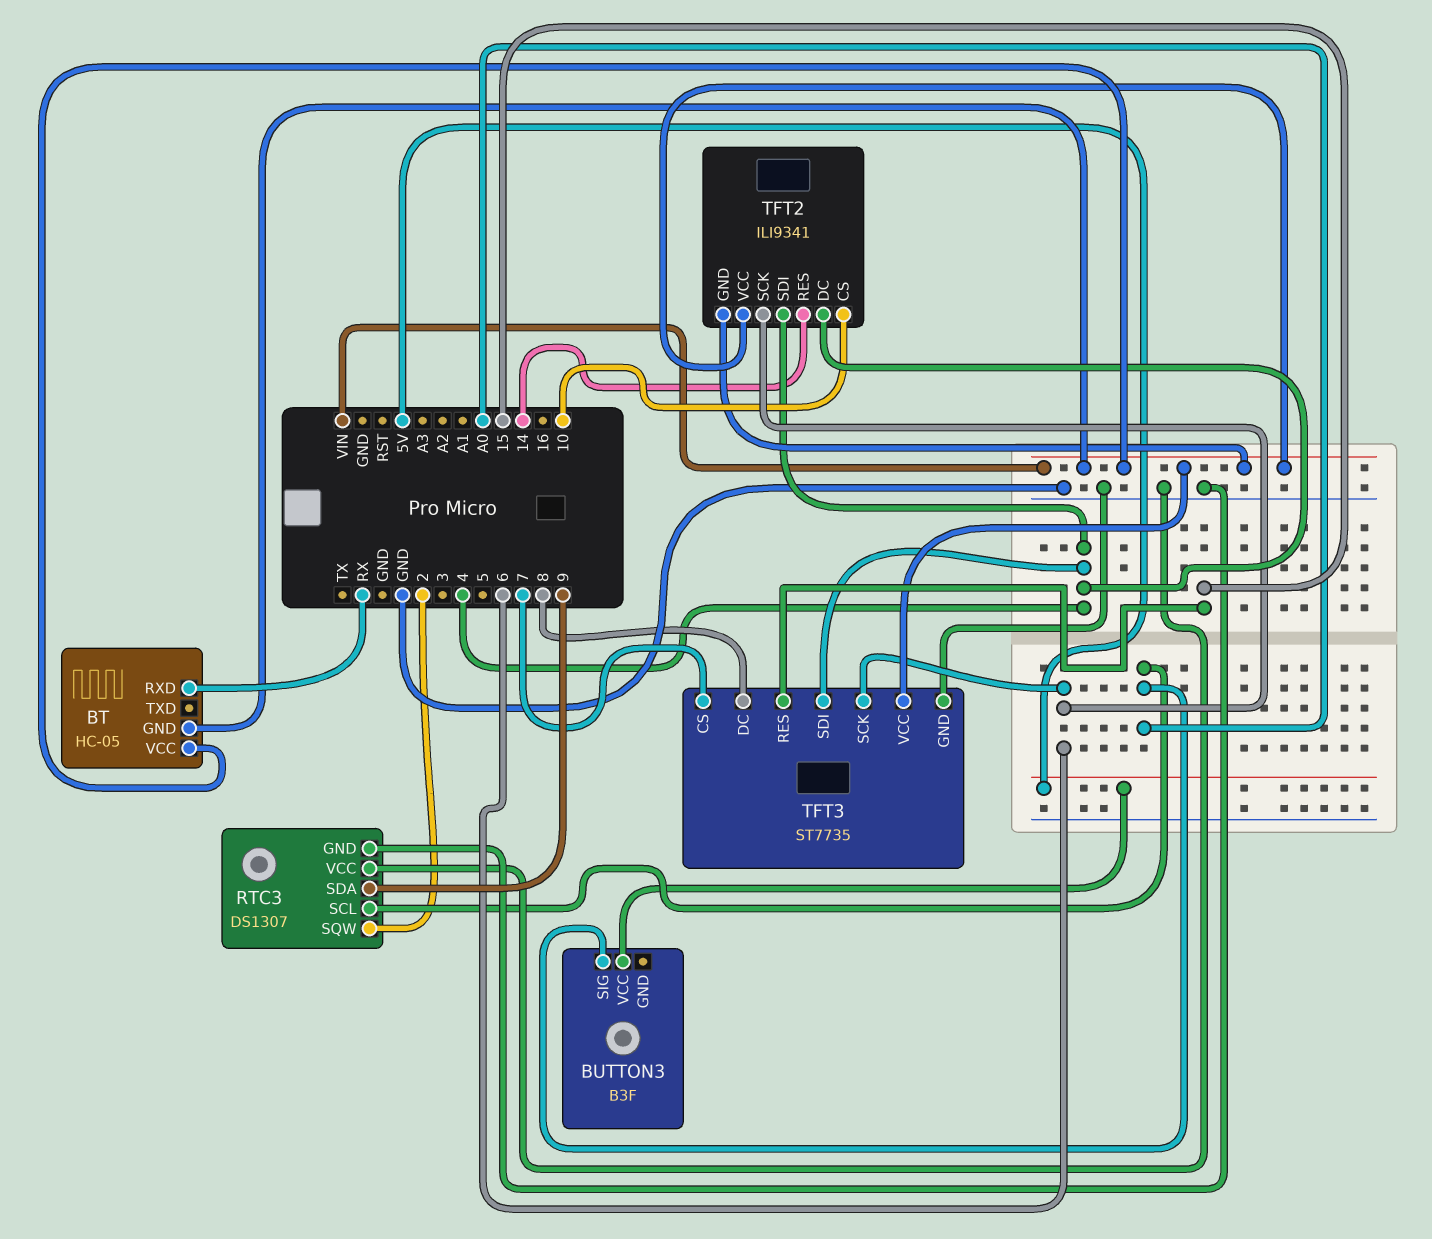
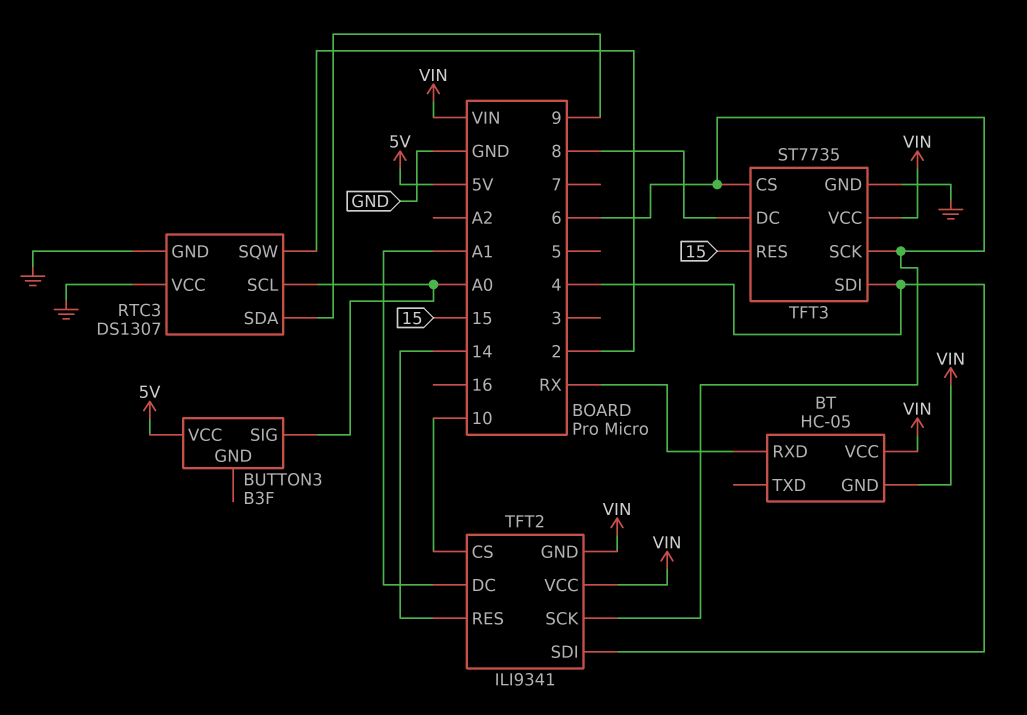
TFT2 pin DC: 4 -> A1
TFT3 pin CS: 7 -> 6

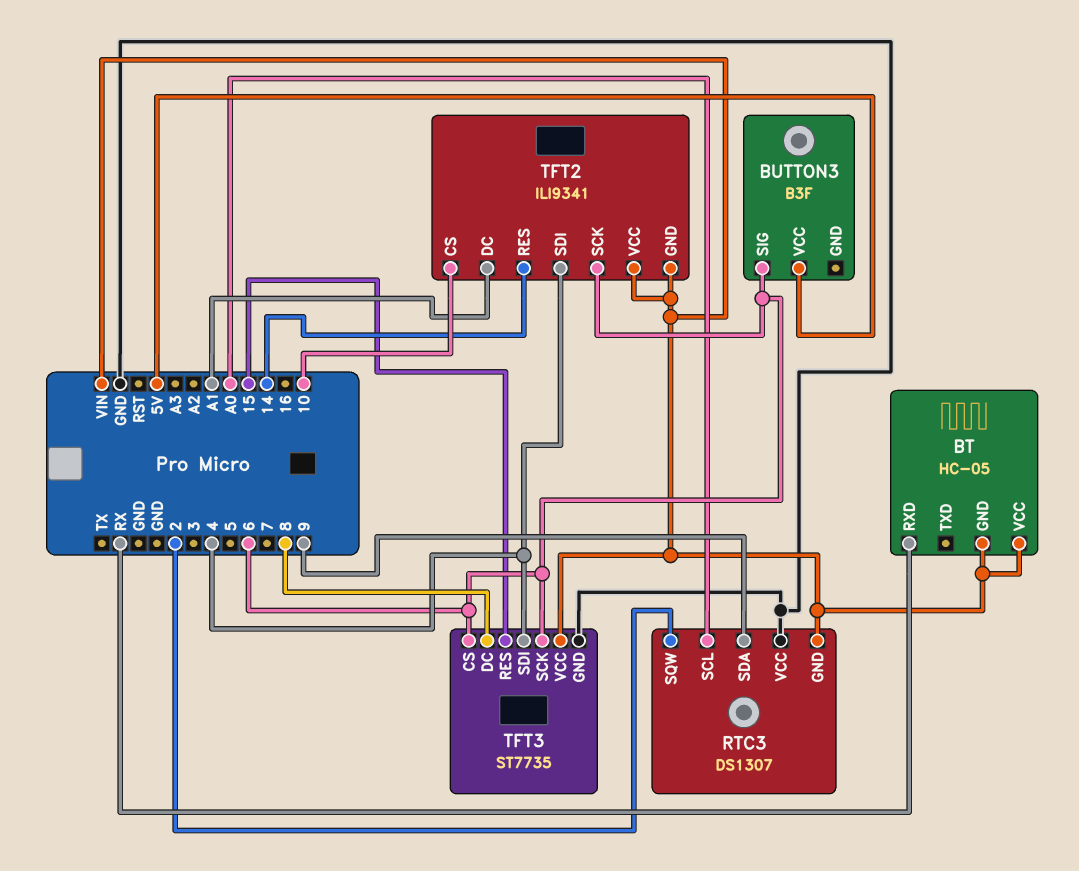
BUTTON3 pin SIG: A0 -> 6
RTC3 pin GND: GND -> VIN

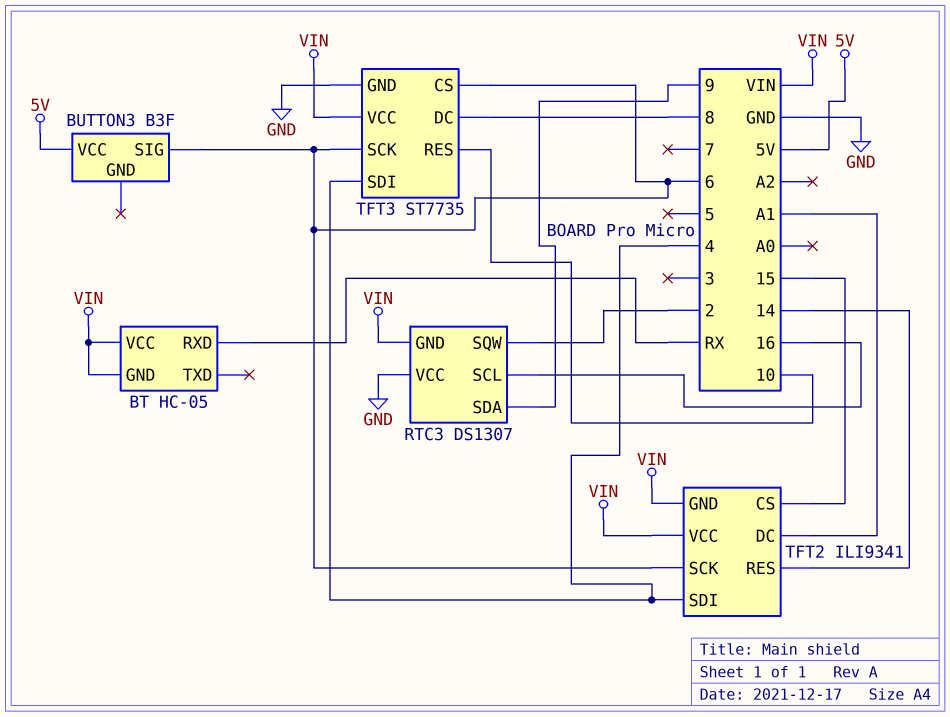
RTC3 pin SCL: A0 -> 16
TFT2 pin CS: 10 -> 15
TFT3 pin RES: 15 -> 10

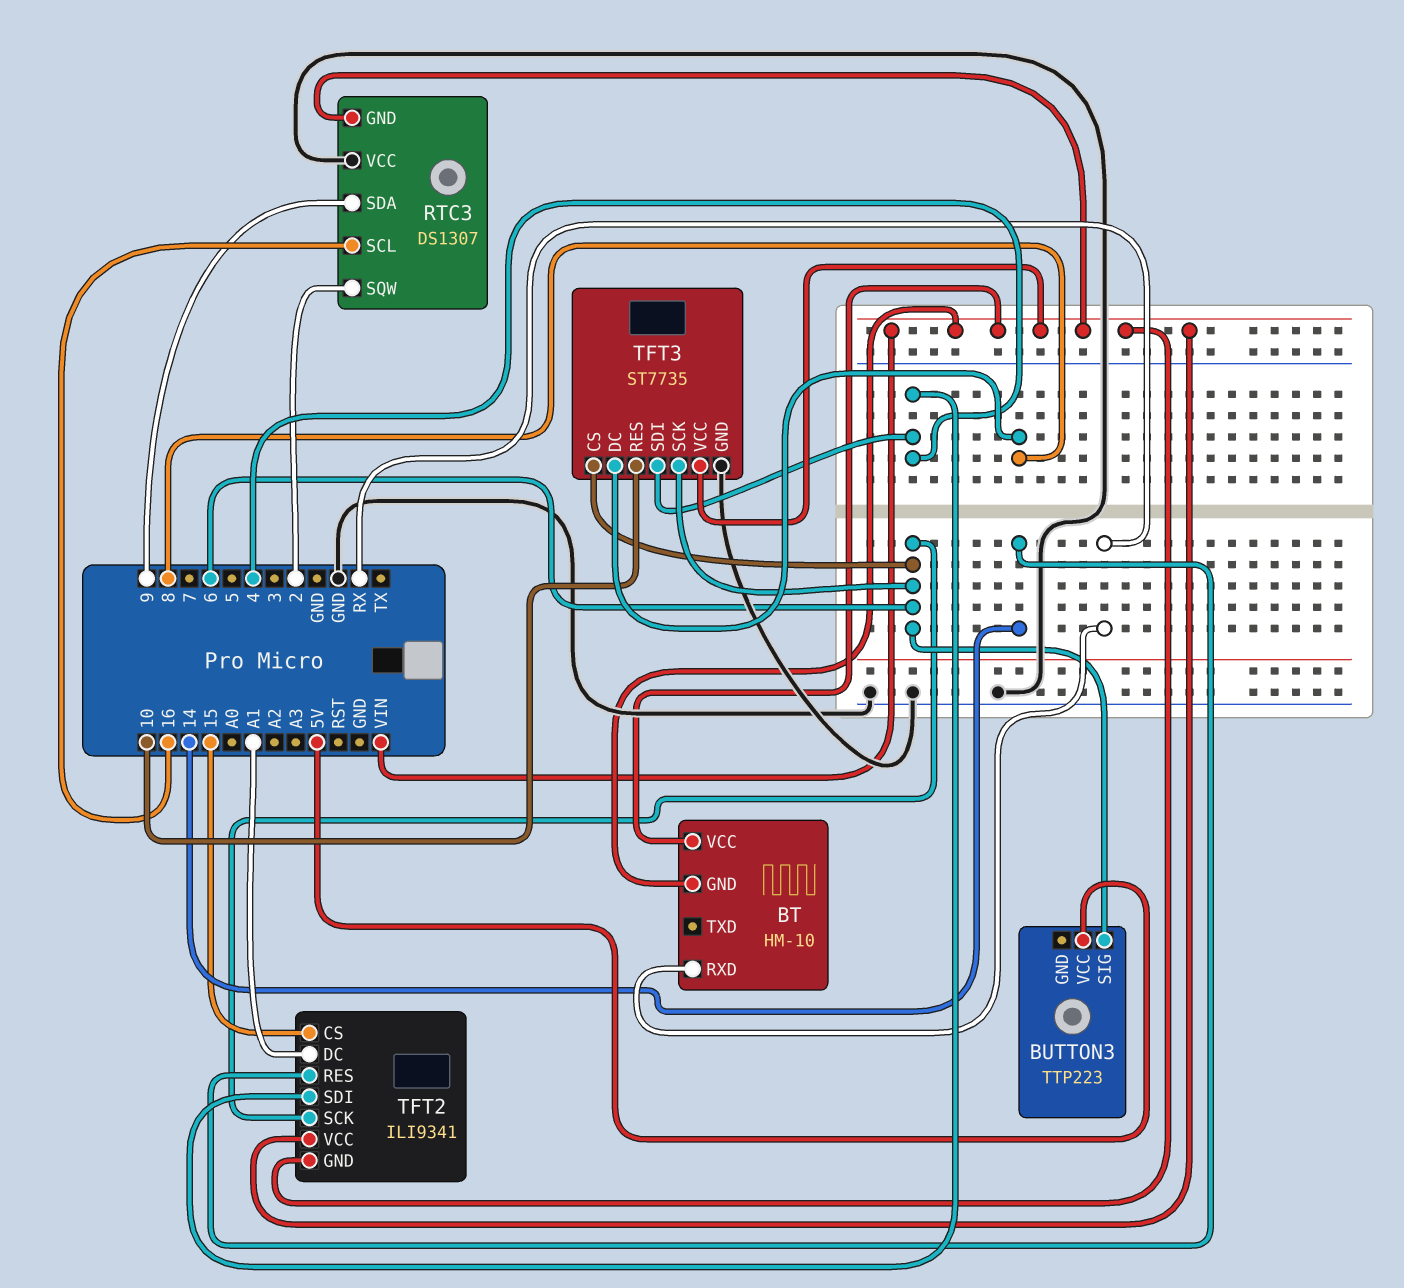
BT: HC-05 -> HM-10
BUTTON3: B3F -> TTP223

